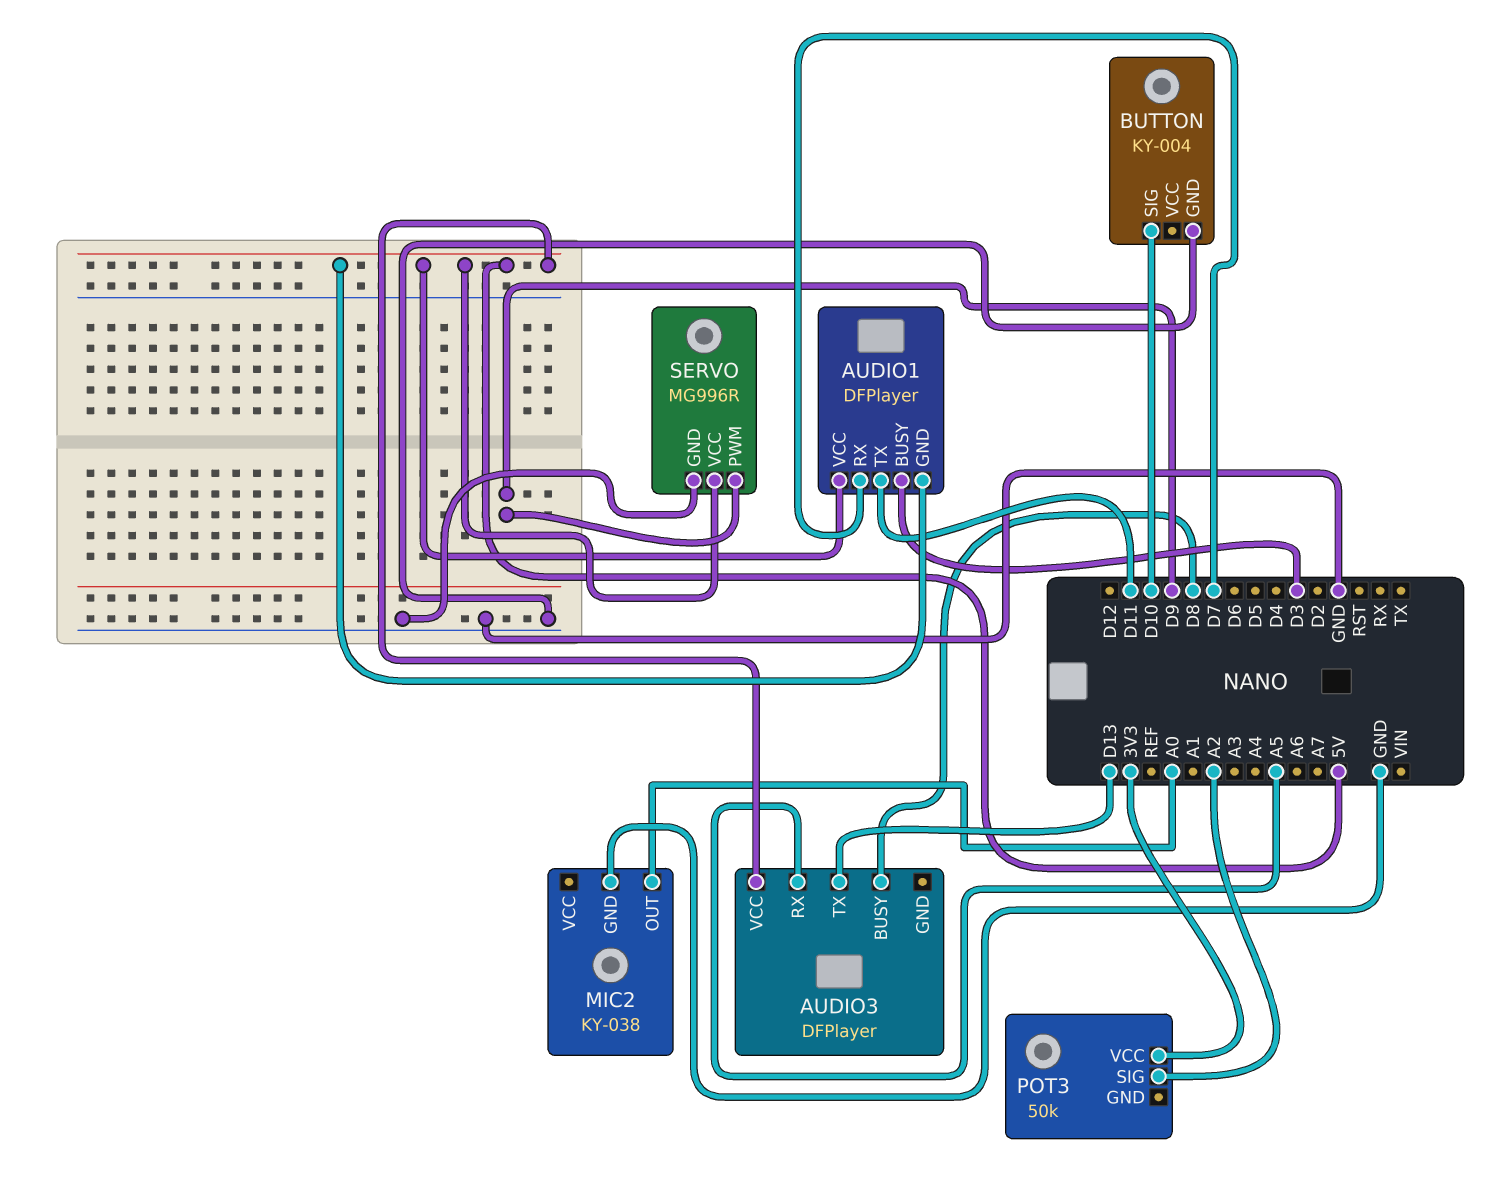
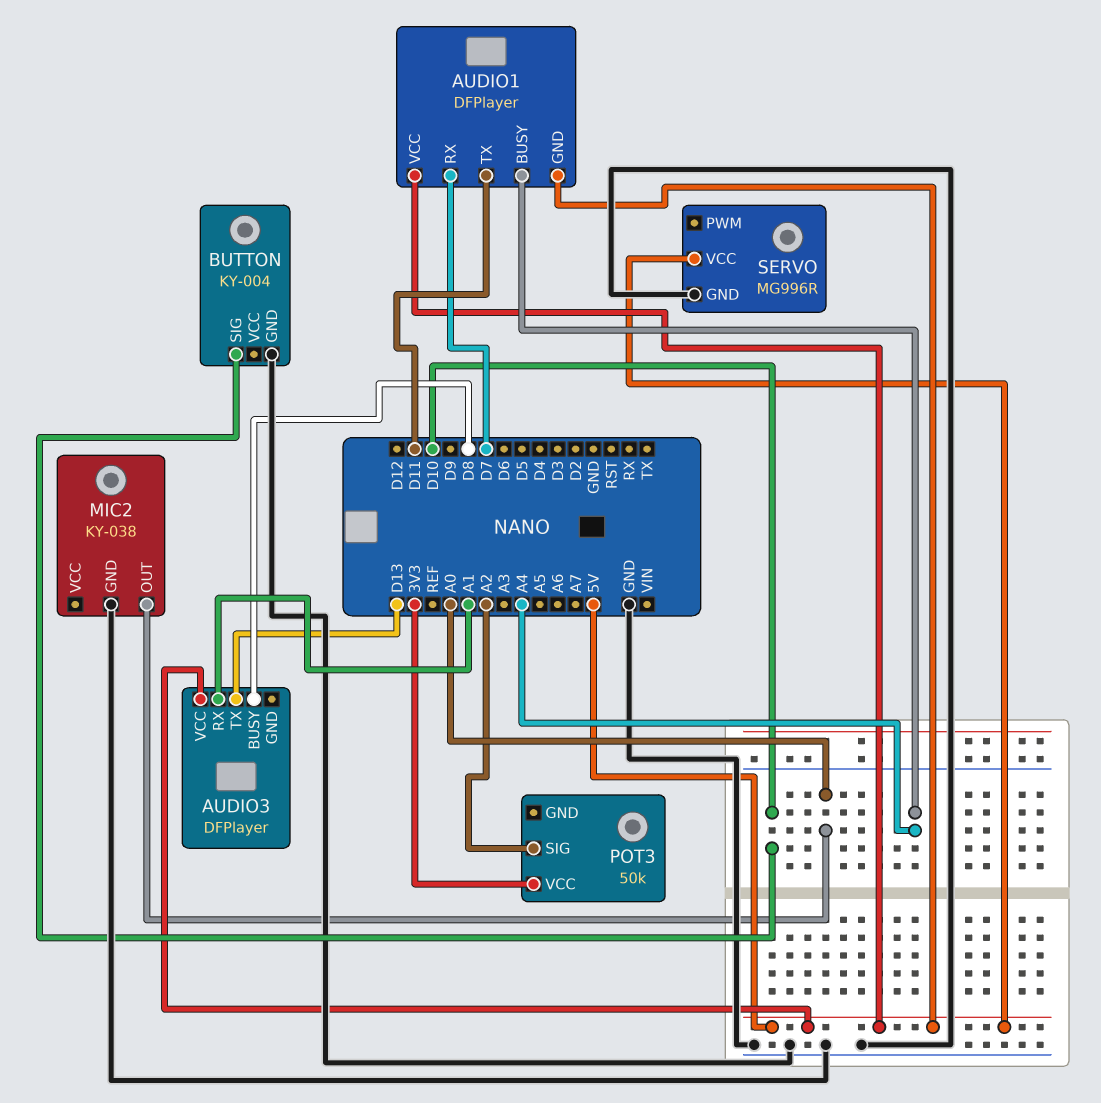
AUDIO1 pin BUSY: D3 -> A4
AUDIO3 pin RX: A5 -> A1
SERVO pin PWM: D9 -> none

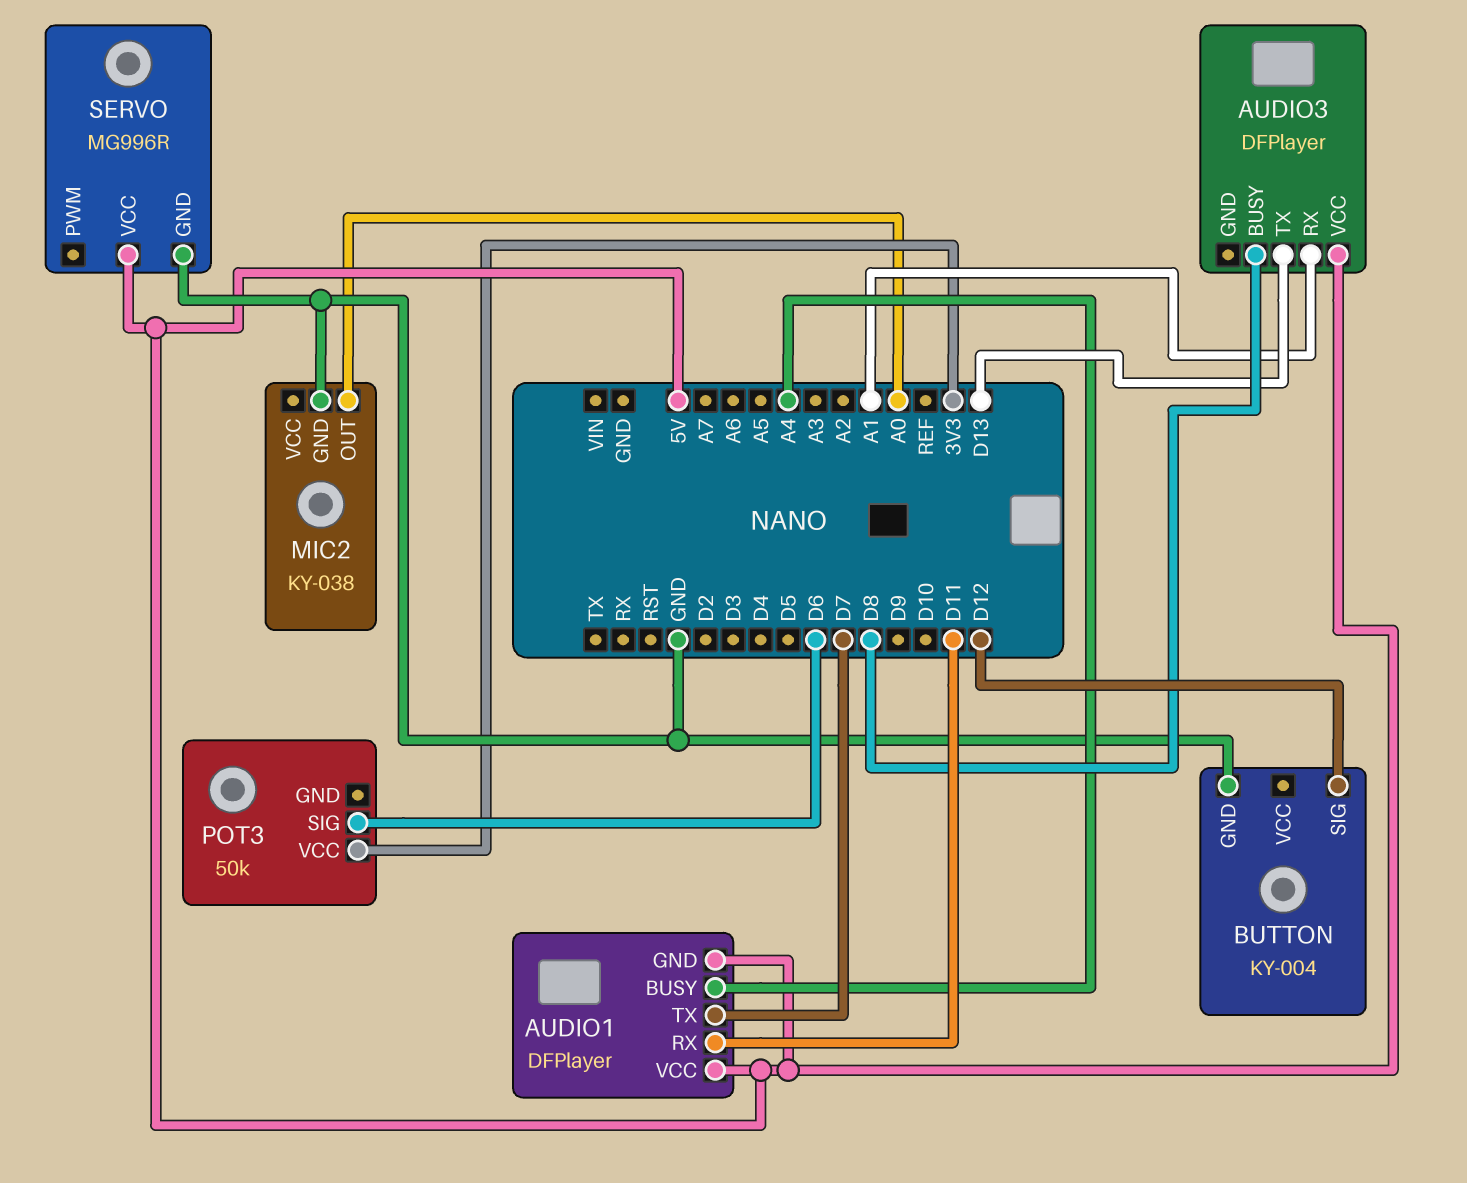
AUDIO1 pin RX: D7 -> D11
AUDIO1 pin TX: D11 -> D7
BUTTON pin SIG: D10 -> D12
POT3 pin SIG: A2 -> D6

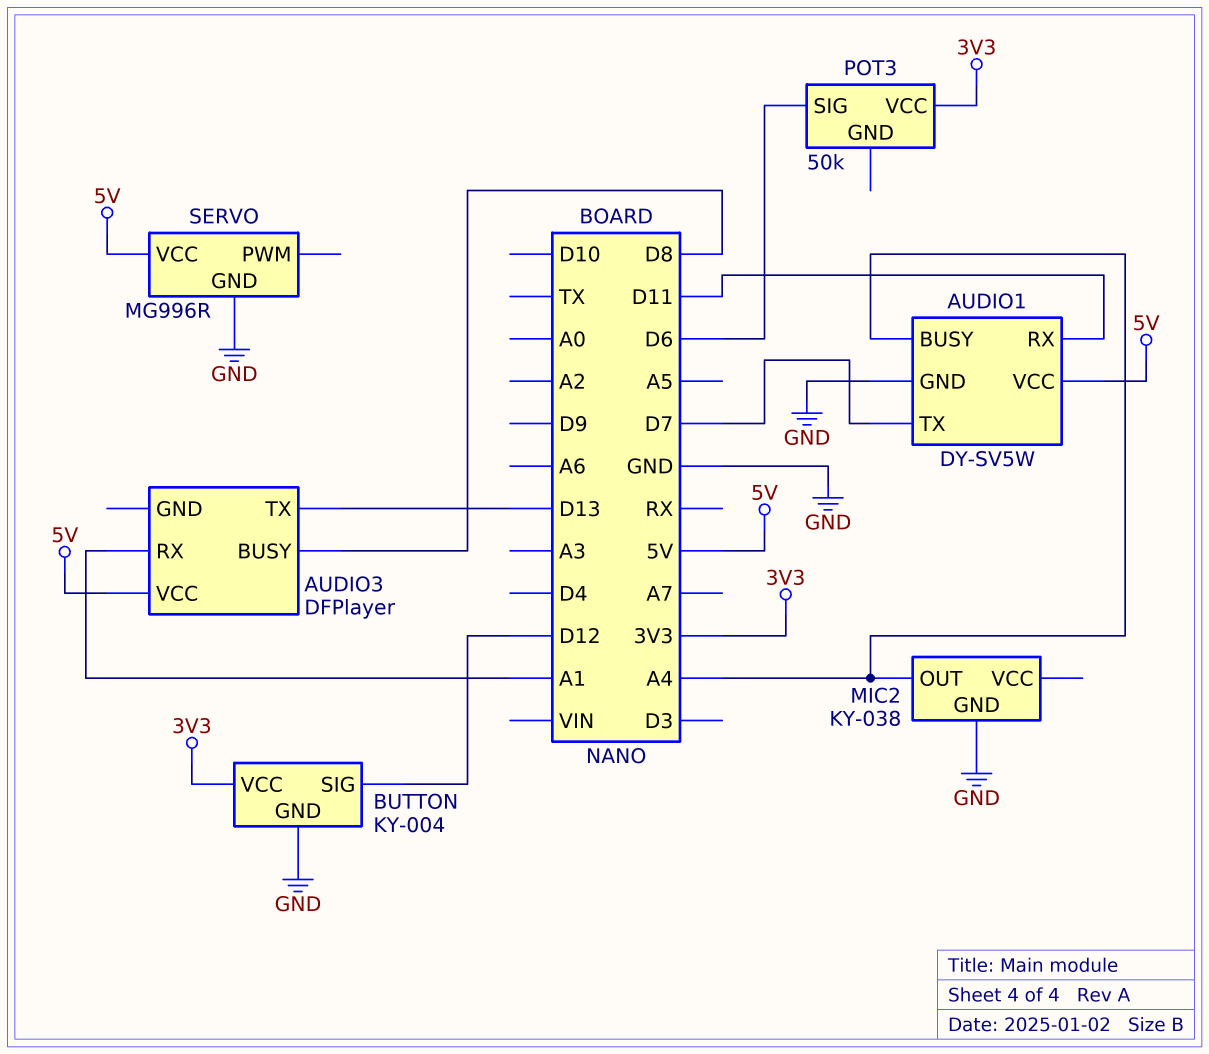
AUDIO1: DFPlayer -> DY-SV5W
AUDIO1 pin GND: 5V -> GND
BUTTON pin VCC: none -> 3V3
MIC2 pin OUT: A0 -> A4

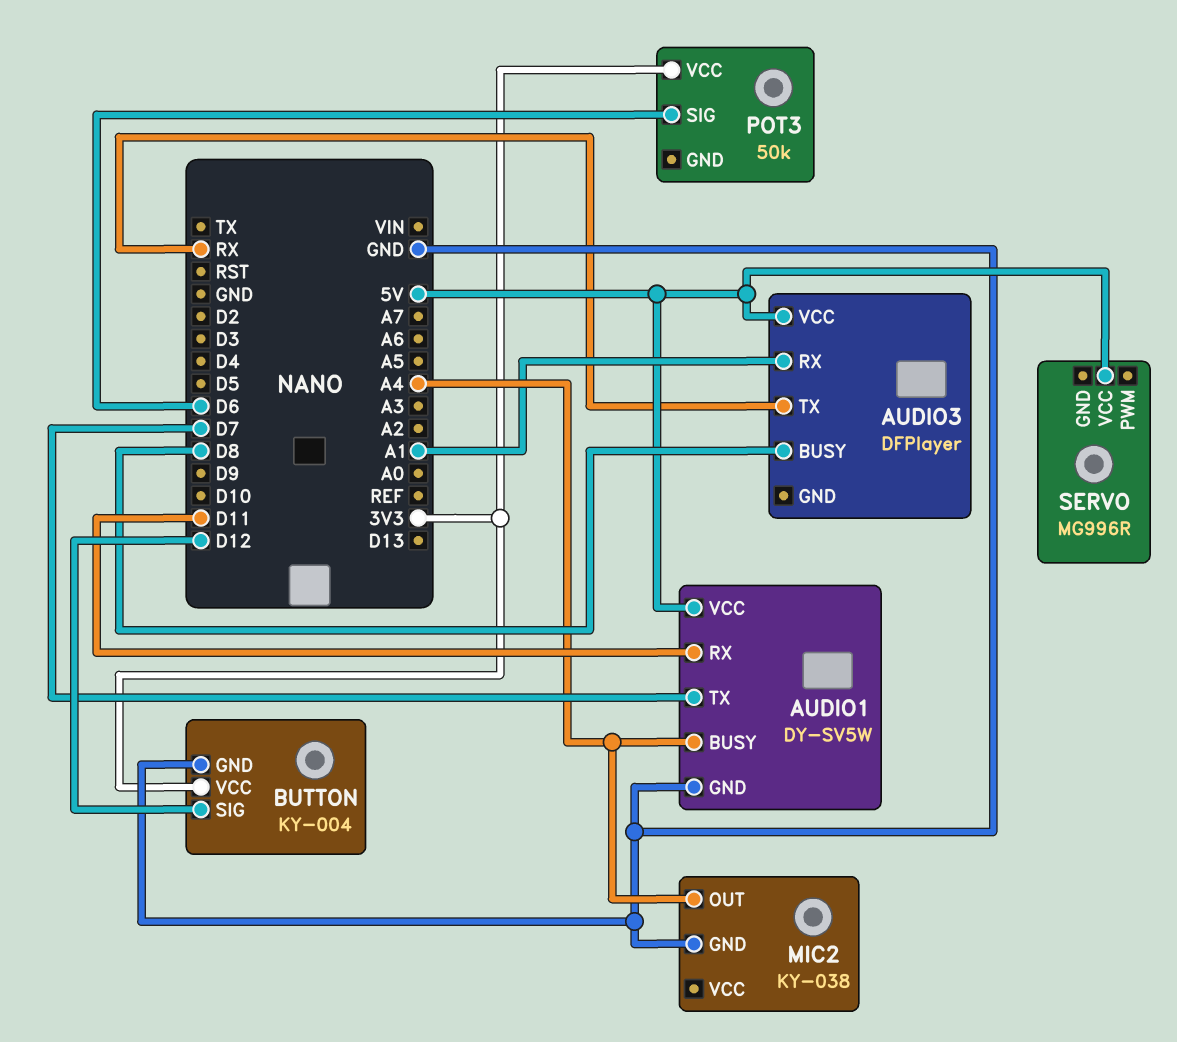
AUDIO3 pin TX: D13 -> RX
SERVO pin GND: GND -> none

